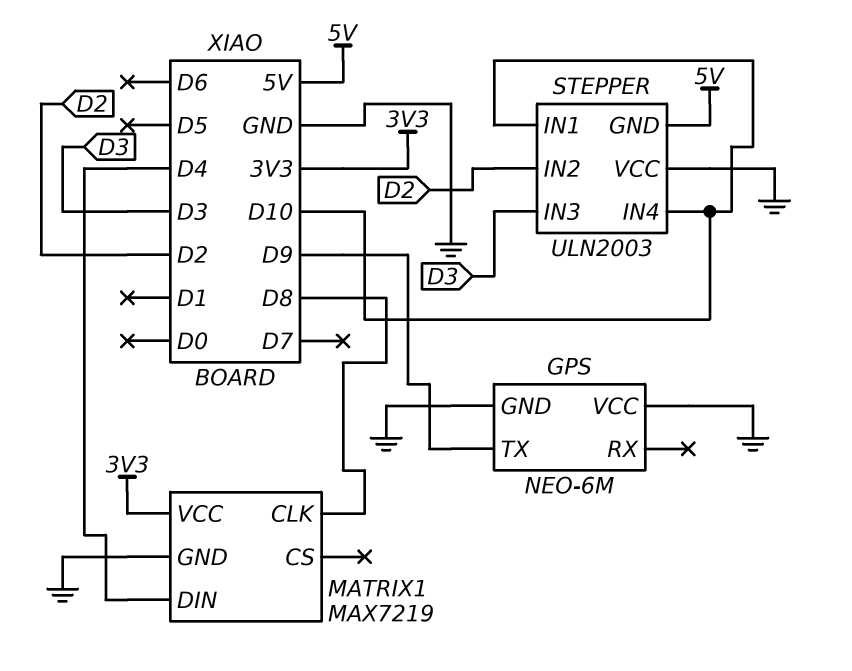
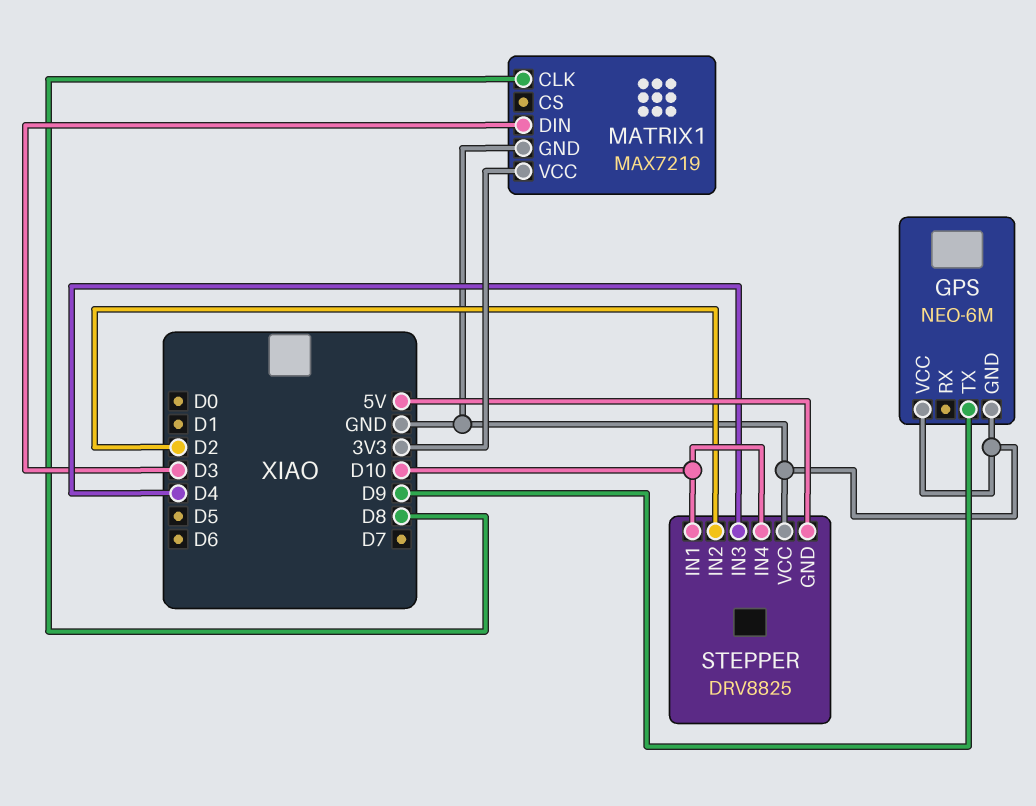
MATRIX1 pin DIN: D4 -> D3
STEPPER: ULN2003 -> DRV8825
STEPPER pin IN3: D3 -> D4

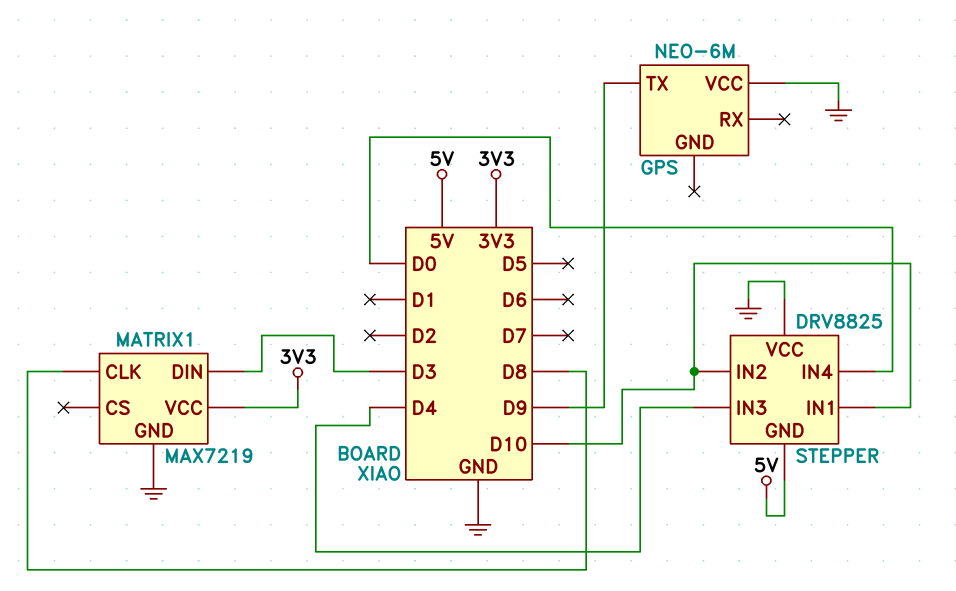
GPS pin GND: GND -> none
STEPPER pin IN2: D2 -> D10
STEPPER pin IN4: D10 -> D0

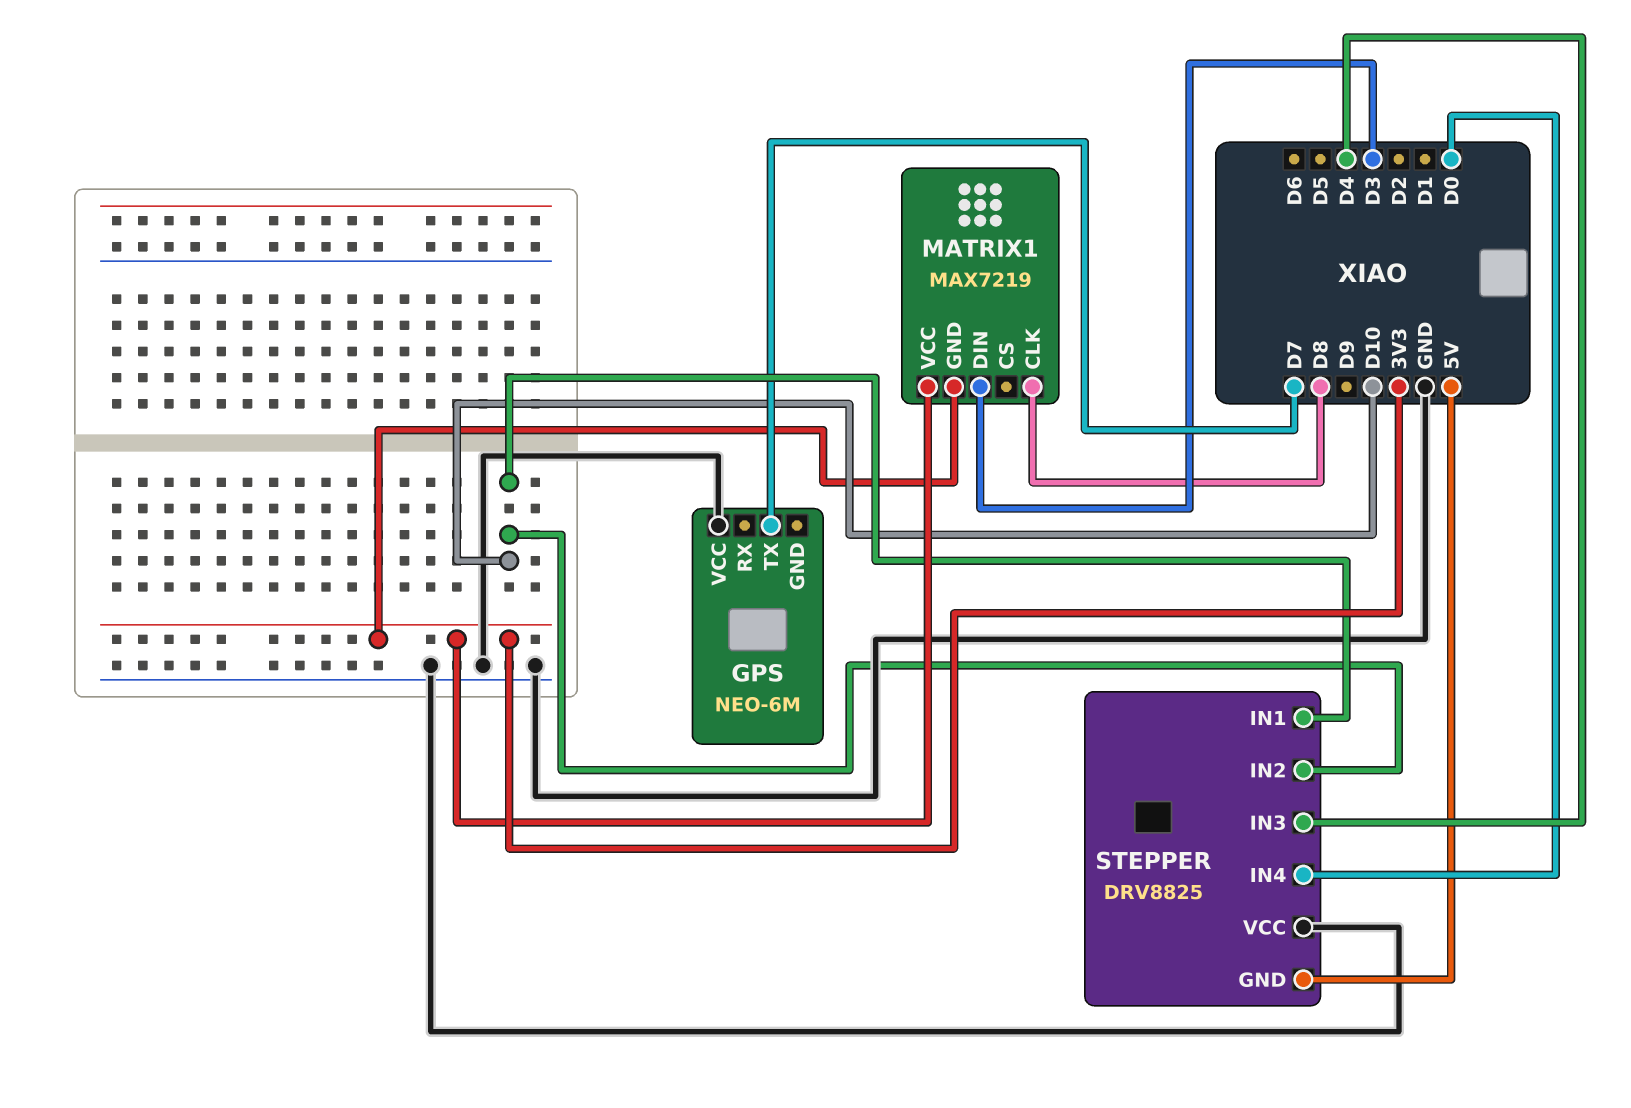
GPS pin TX: D9 -> D7
MATRIX1 pin GND: GND -> 3V3

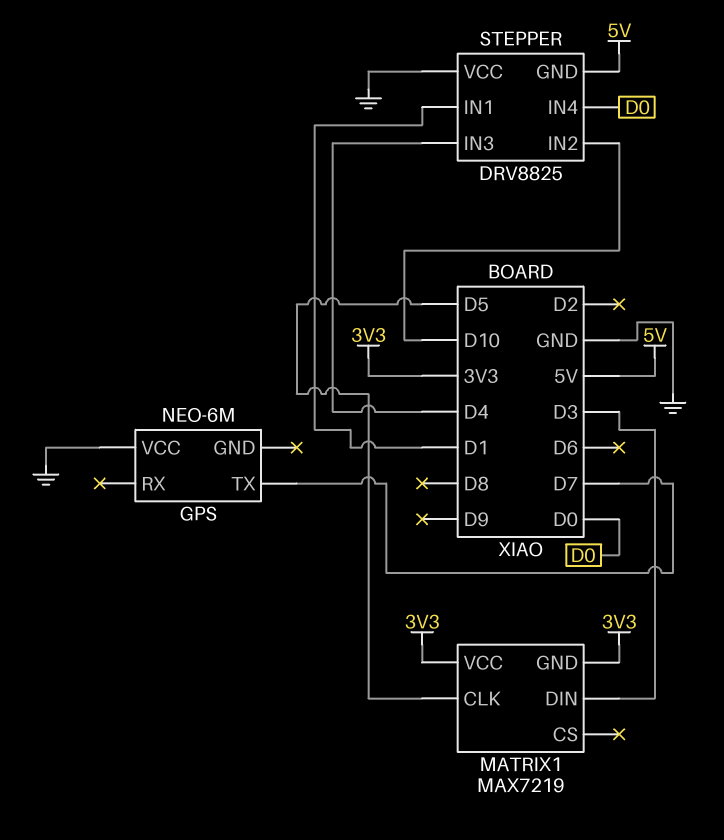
MATRIX1 pin CLK: D8 -> D5
STEPPER pin IN1: D10 -> D1

